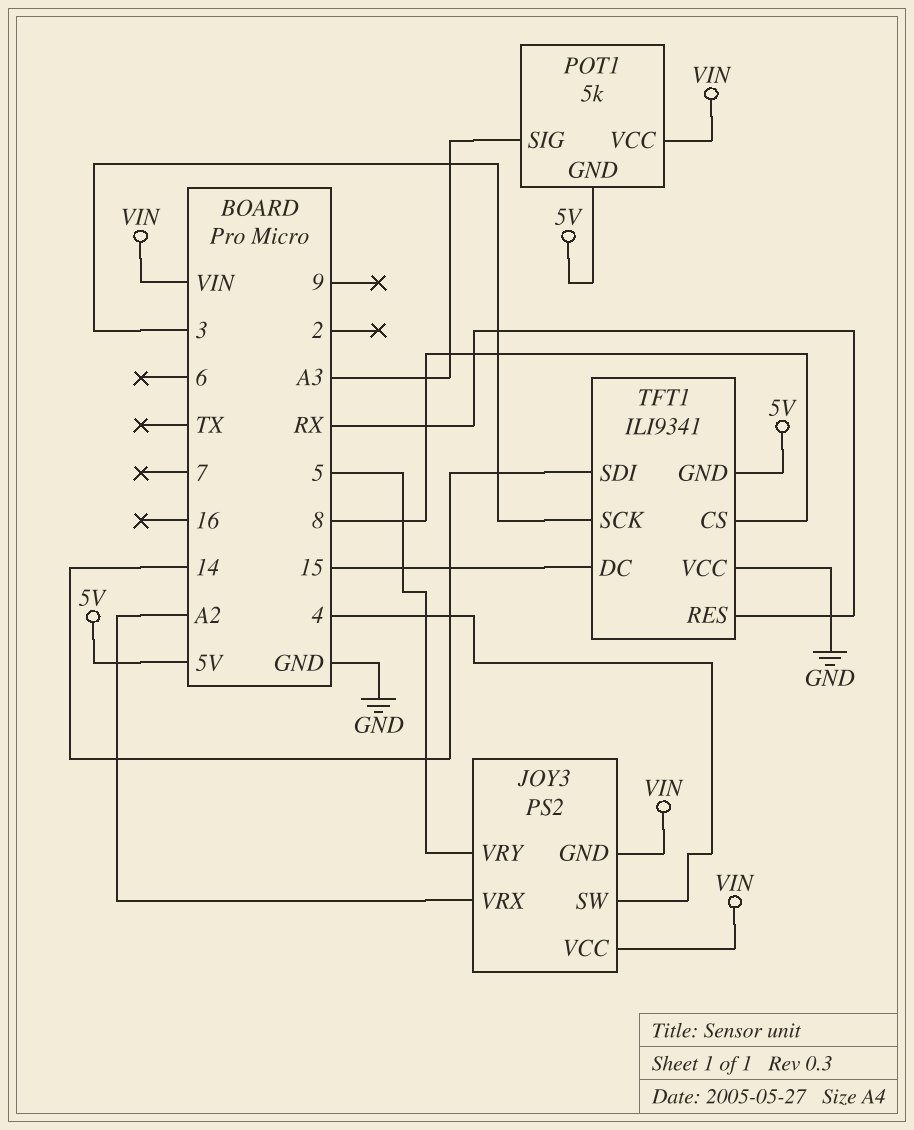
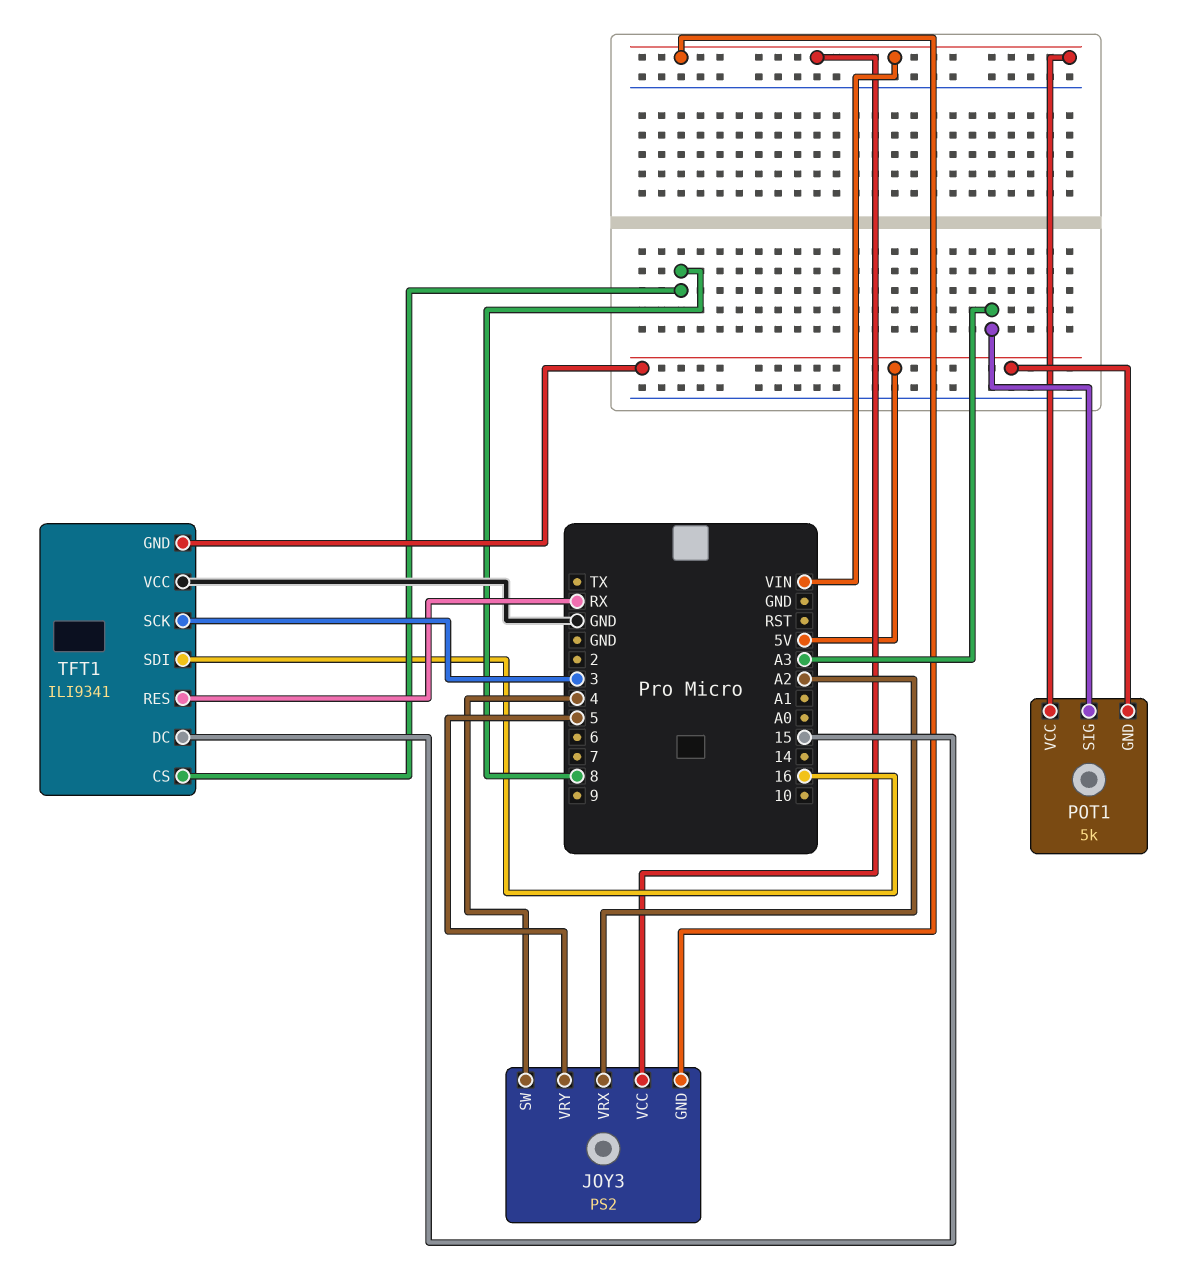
TFT1 pin SDI: 14 -> 16

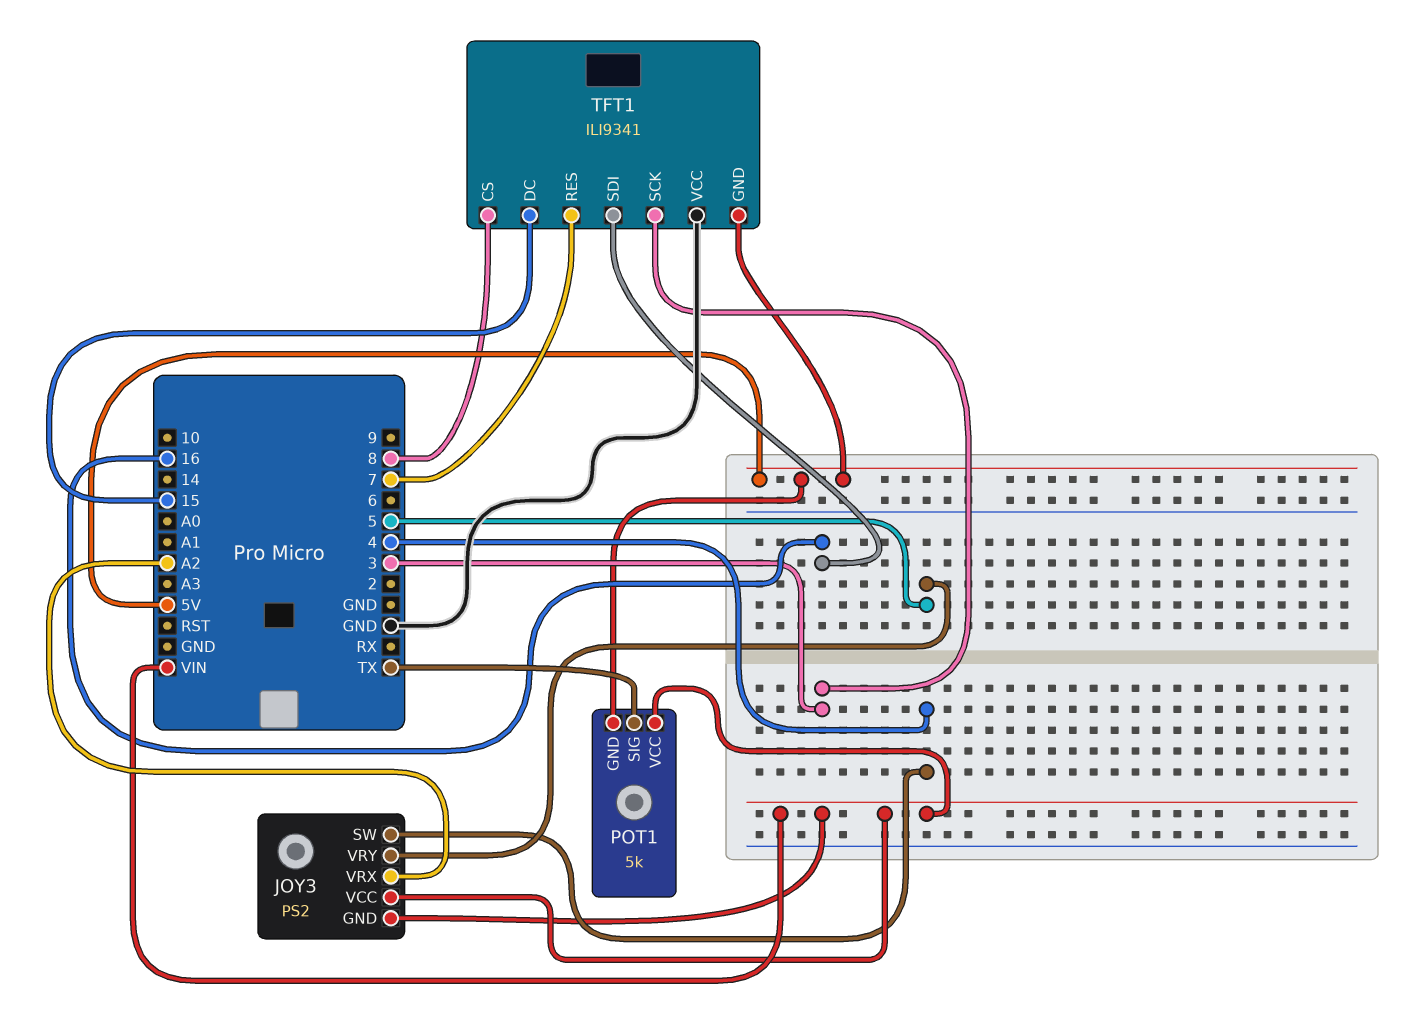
POT1 pin SIG: A3 -> TX
TFT1 pin RES: RX -> 7

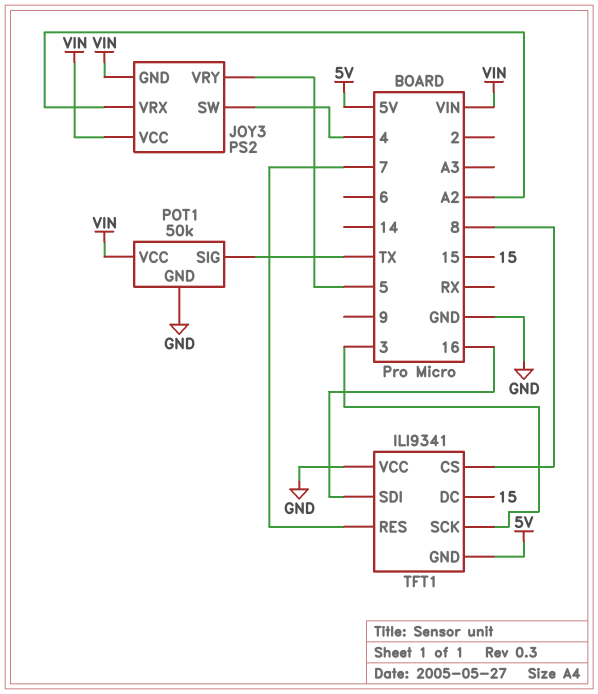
POT1: 5k -> 50k
POT1 pin GND: 5V -> GND

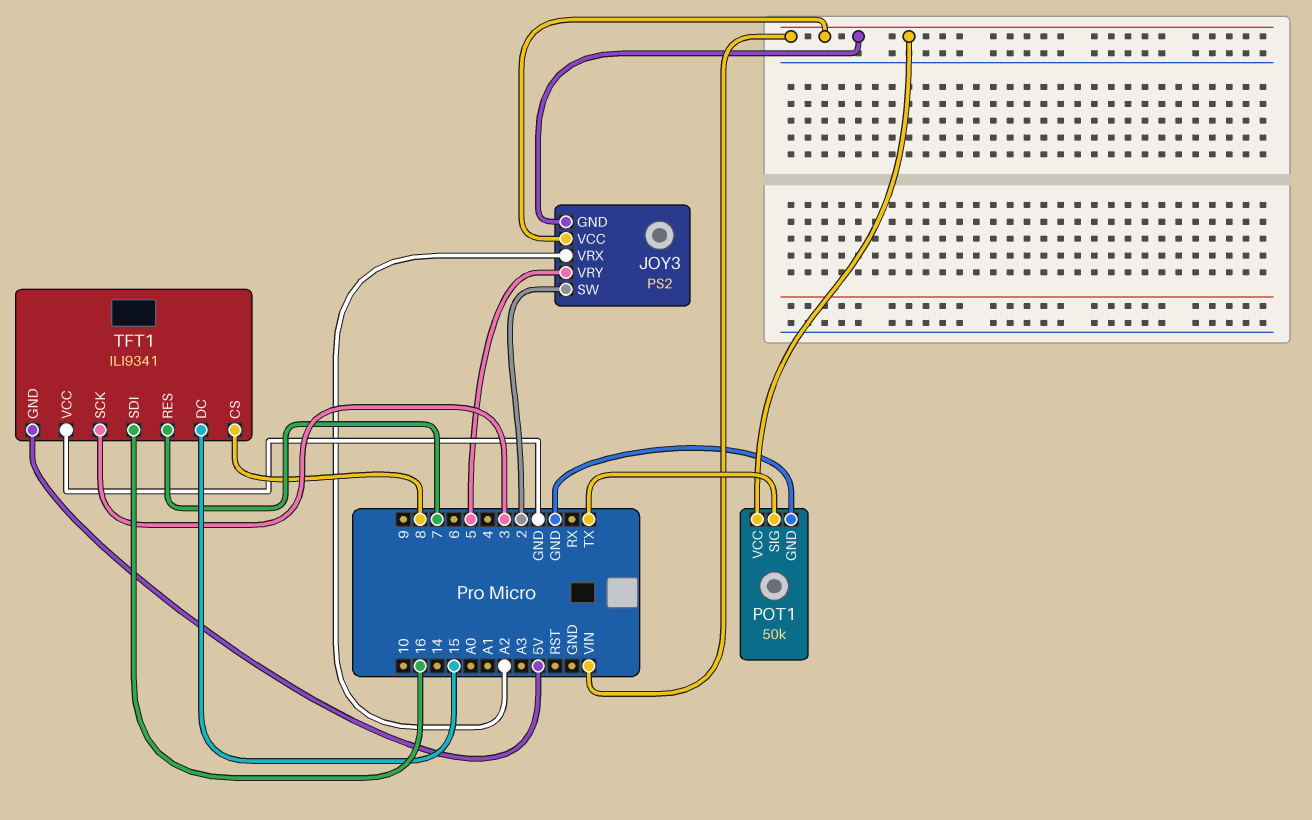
JOY3 pin SW: 4 -> 2

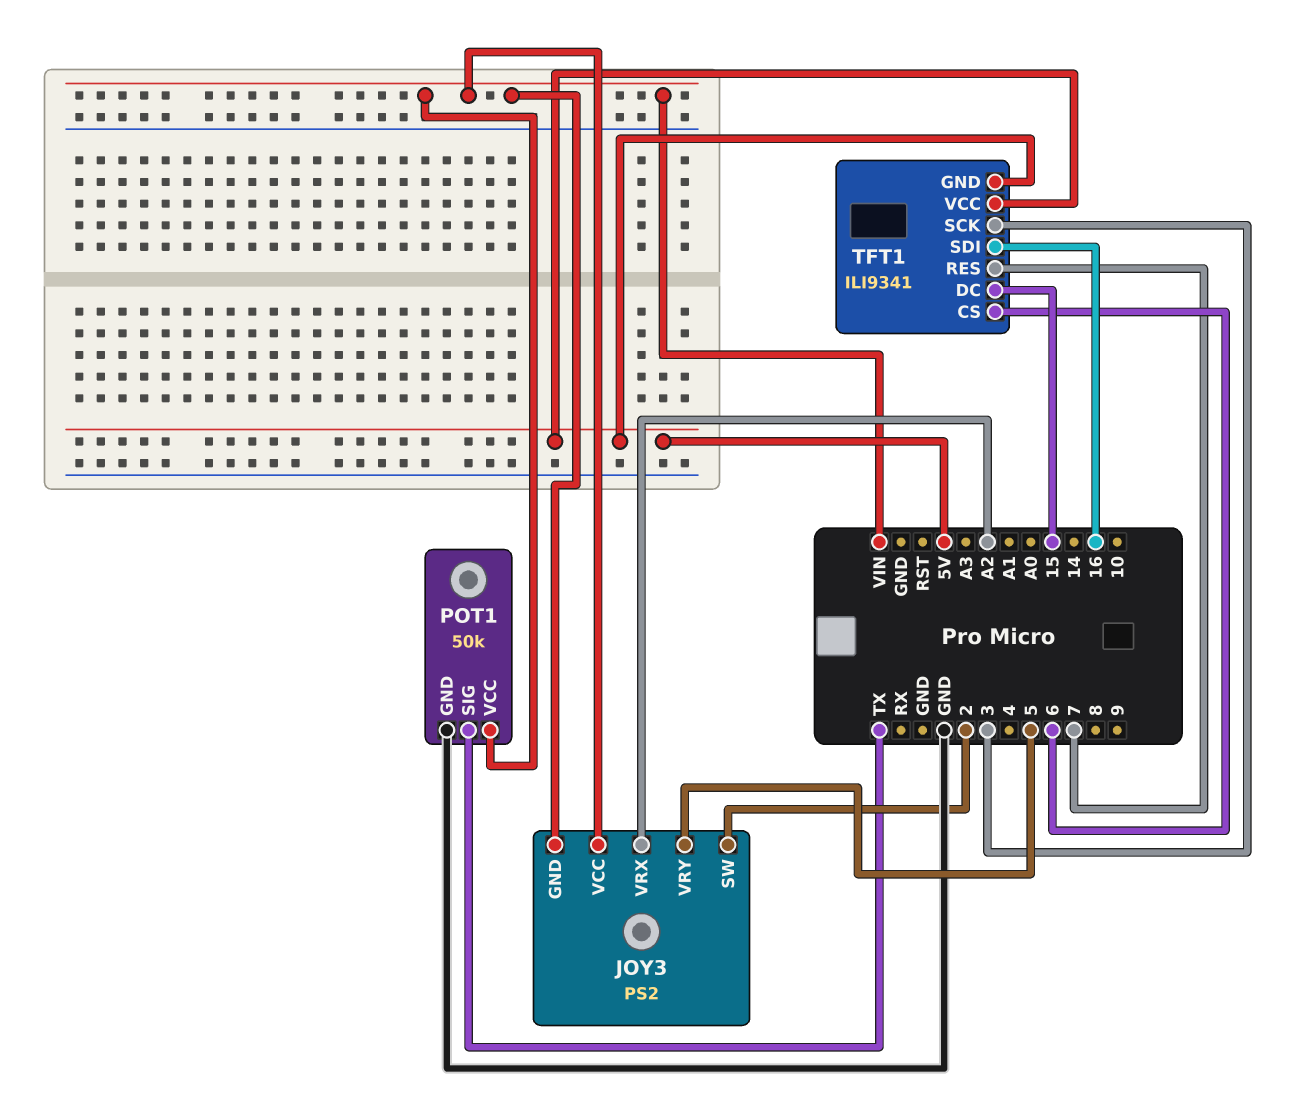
TFT1 pin CS: 8 -> 6
TFT1 pin VCC: GND -> 5V

